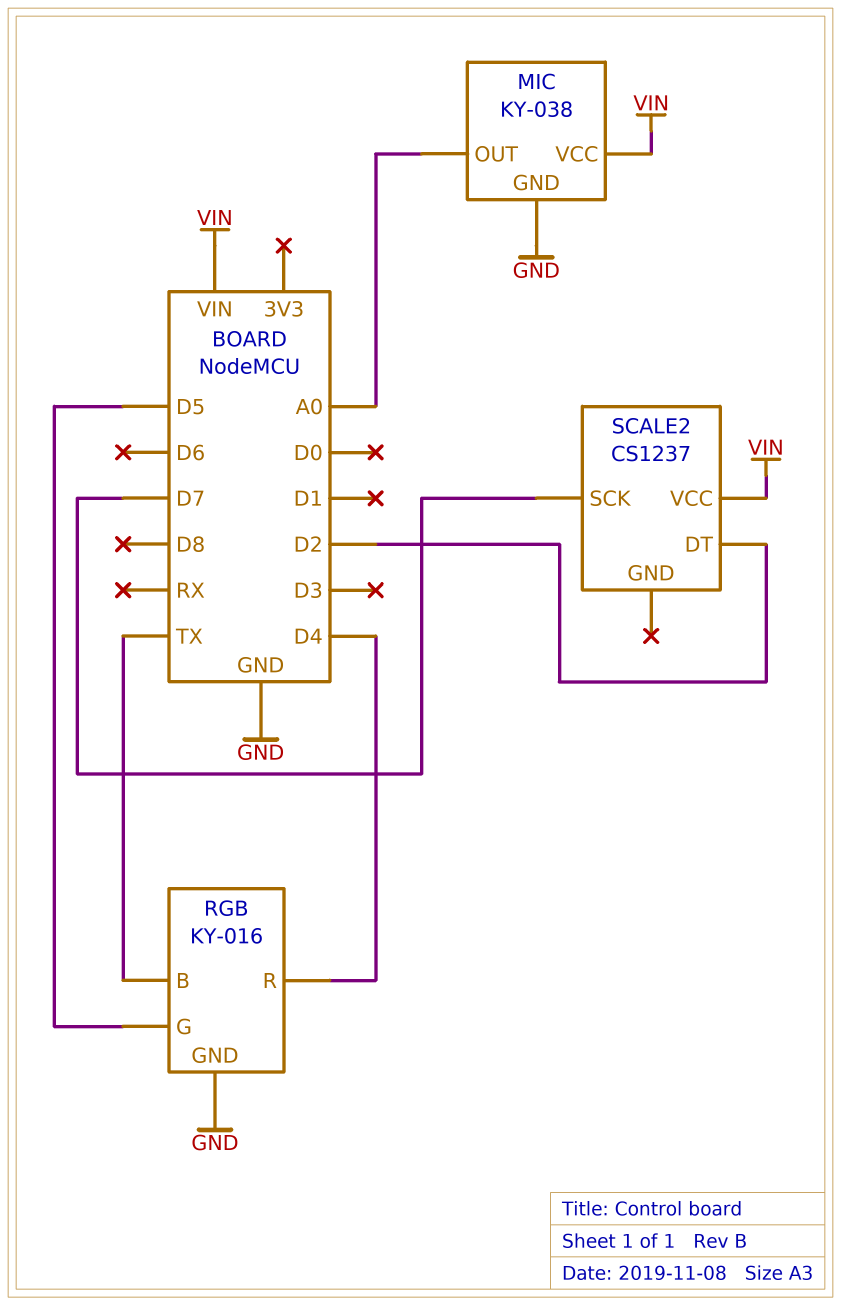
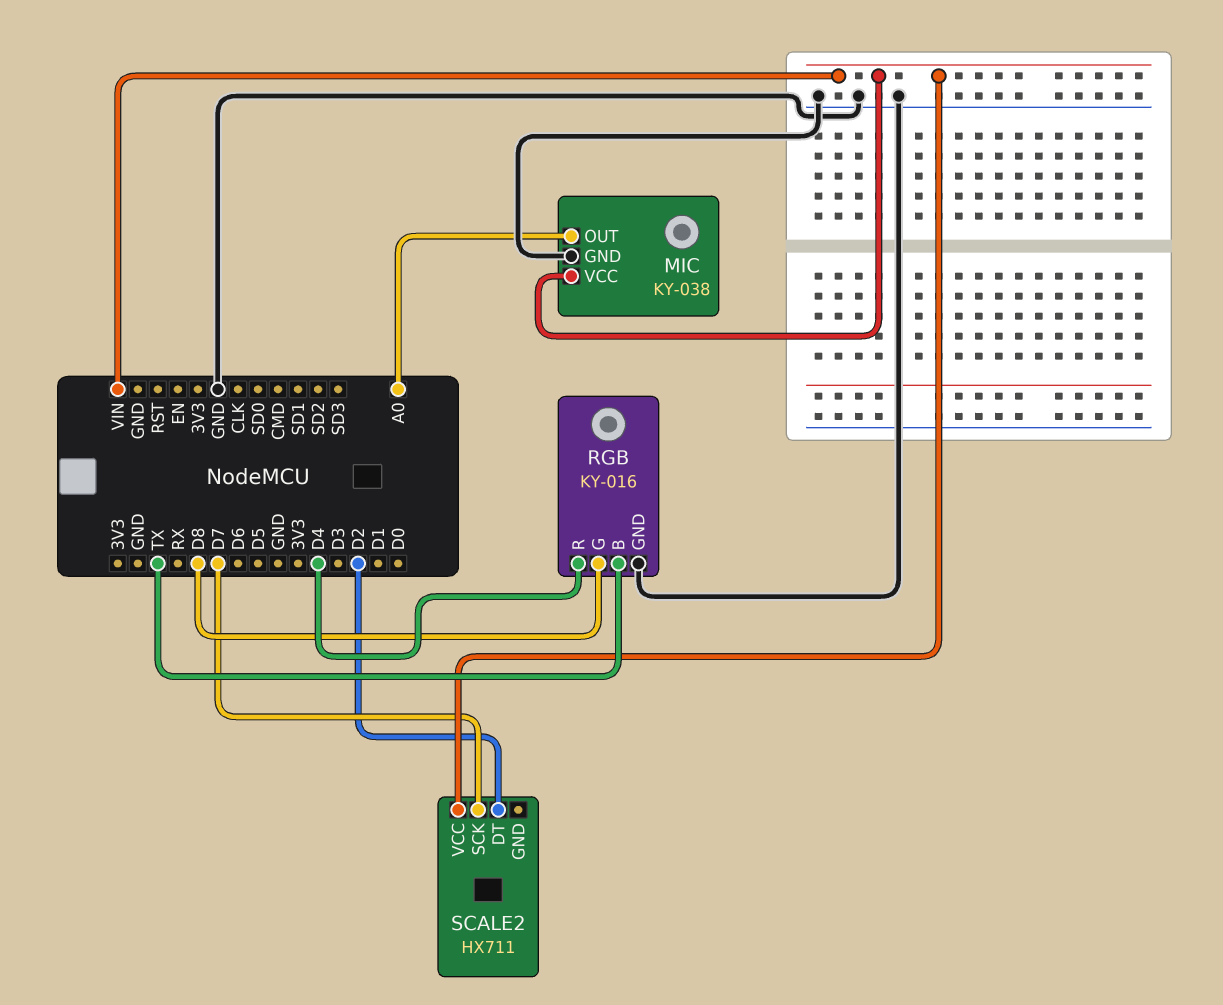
RGB pin G: D5 -> D8
SCALE2: CS1237 -> HX711

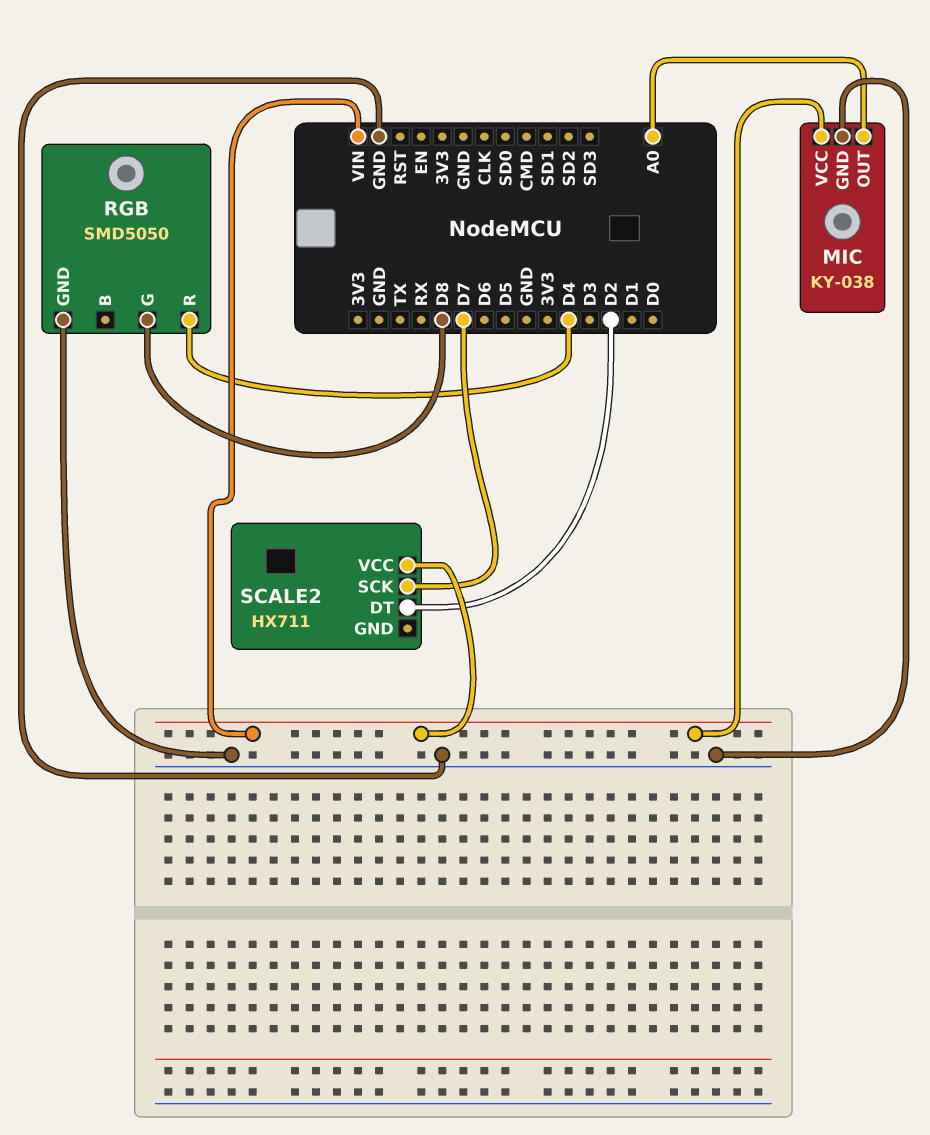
RGB: KY-016 -> SMD5050
RGB pin B: TX -> none

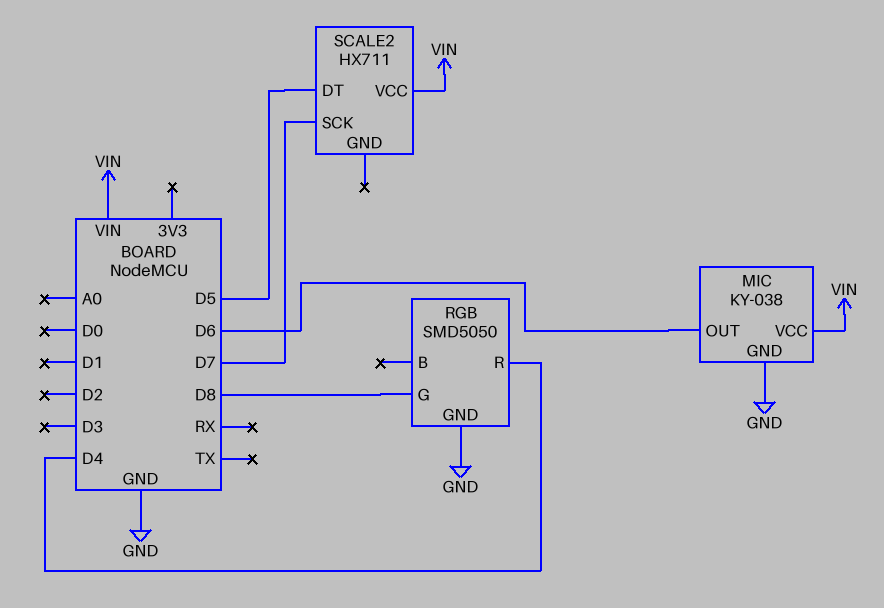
MIC pin OUT: A0 -> D6
SCALE2 pin DT: D2 -> D5

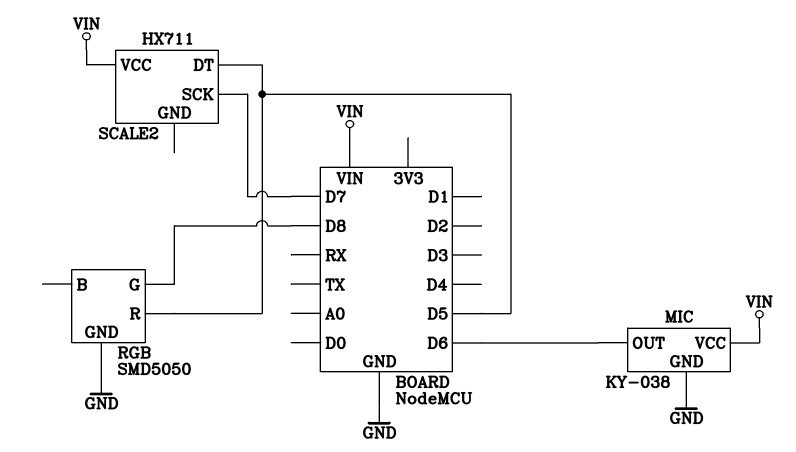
RGB pin R: D4 -> D5

